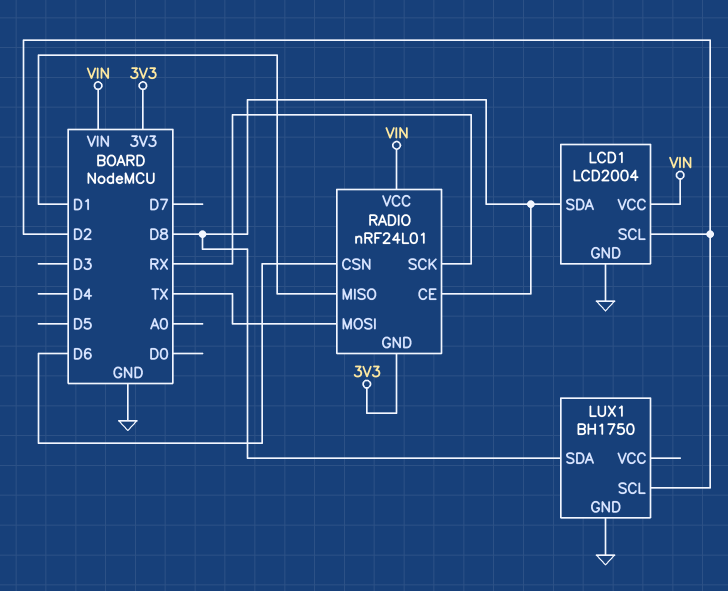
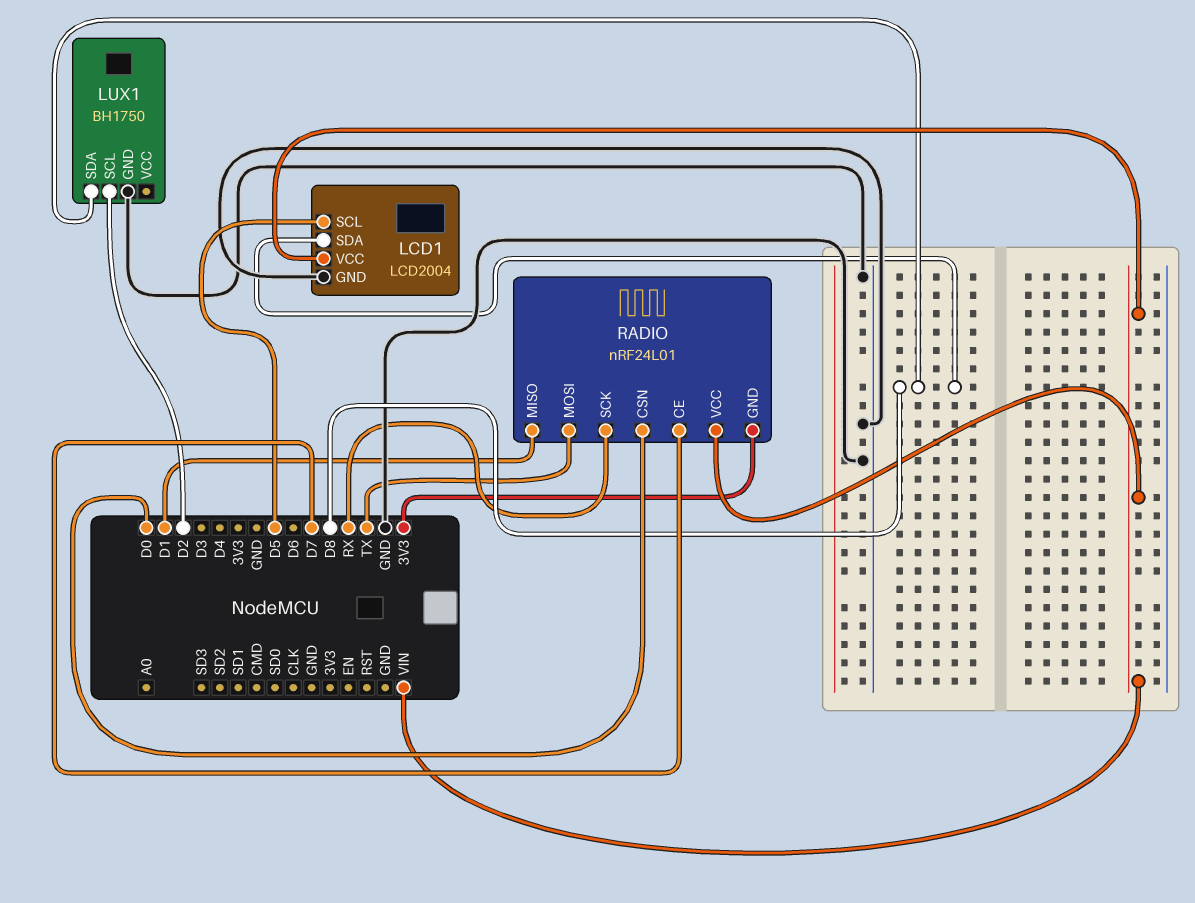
LCD1 pin SCL: D2 -> D5
RADIO pin CE: D8 -> D7
RADIO pin CSN: D6 -> D0

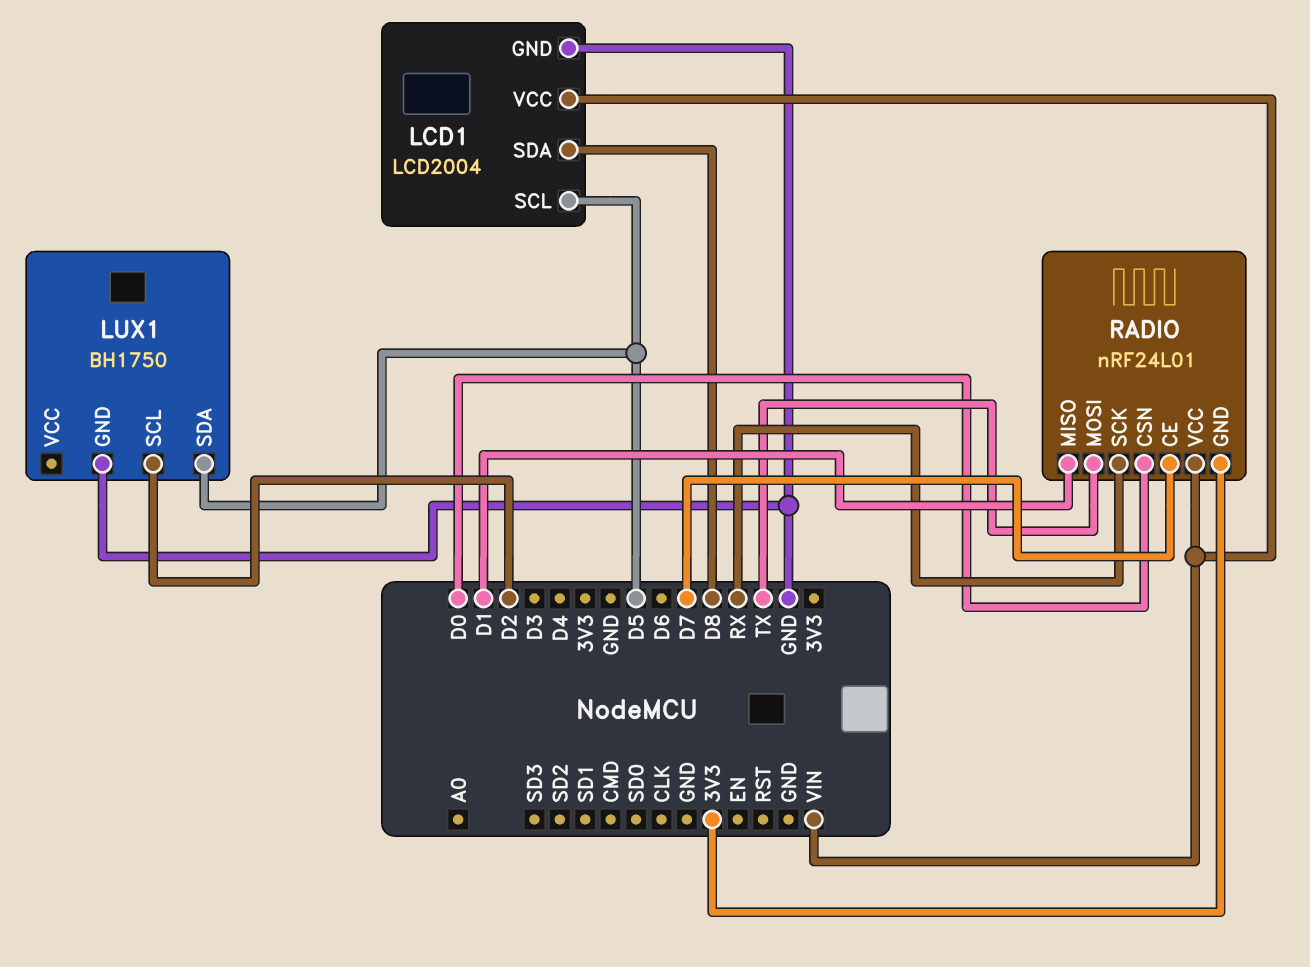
LUX1 pin SDA: D8 -> D5

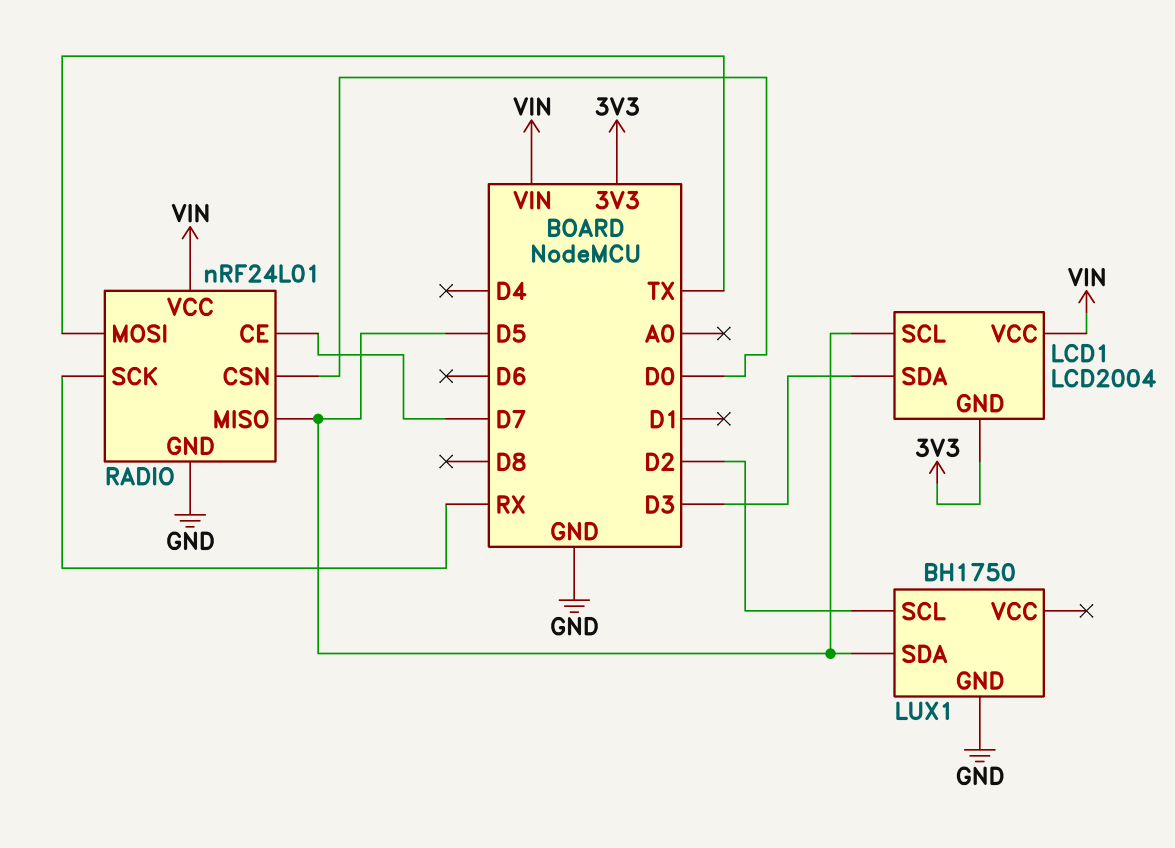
LCD1 pin GND: GND -> 3V3
LCD1 pin SDA: D8 -> D3
RADIO pin GND: 3V3 -> GND
RADIO pin MISO: D1 -> D5

